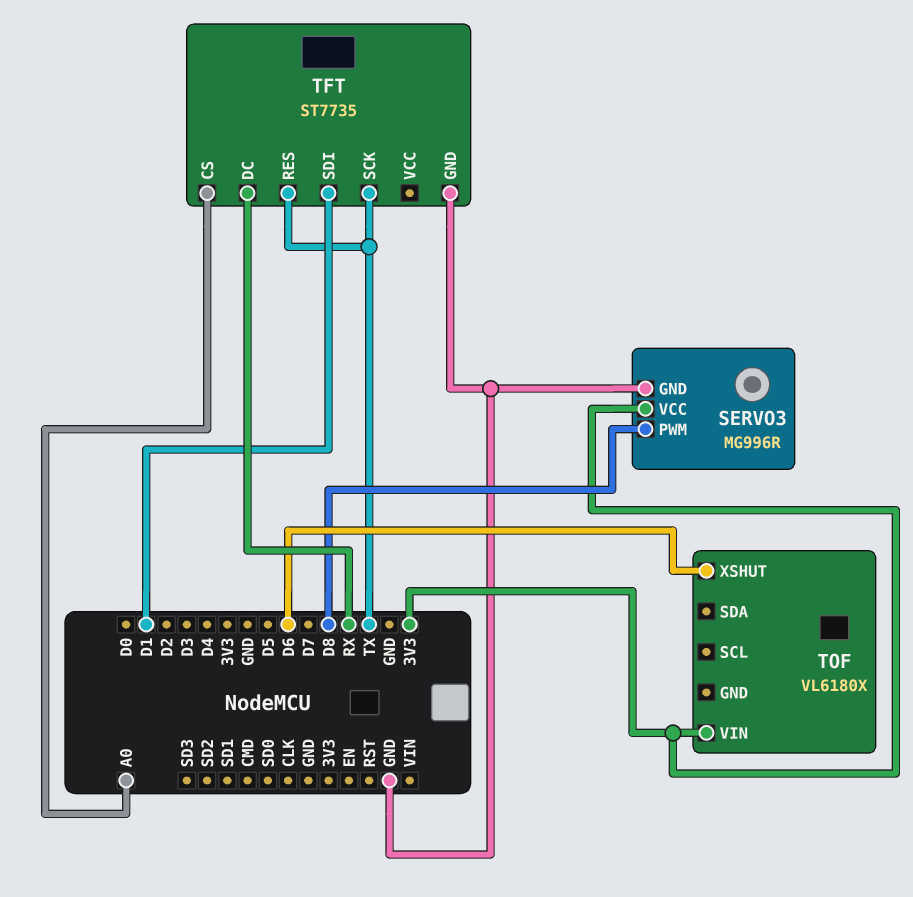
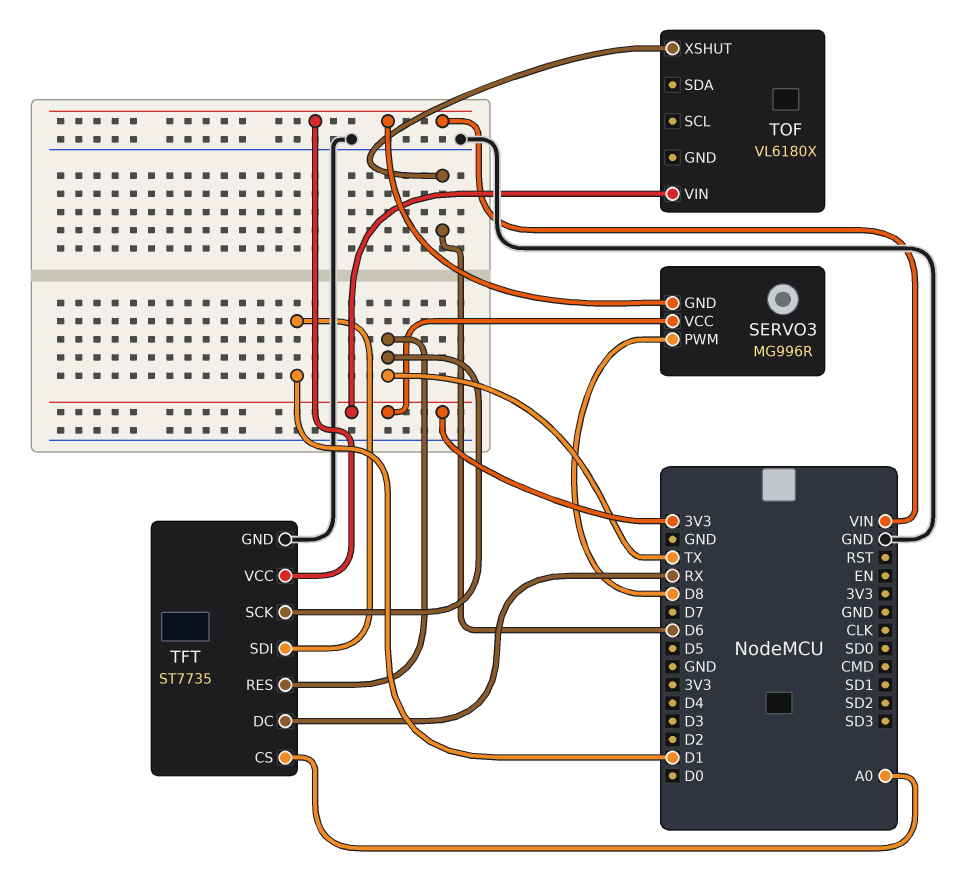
SERVO3 pin GND: GND -> VIN
TFT pin VCC: none -> VIN

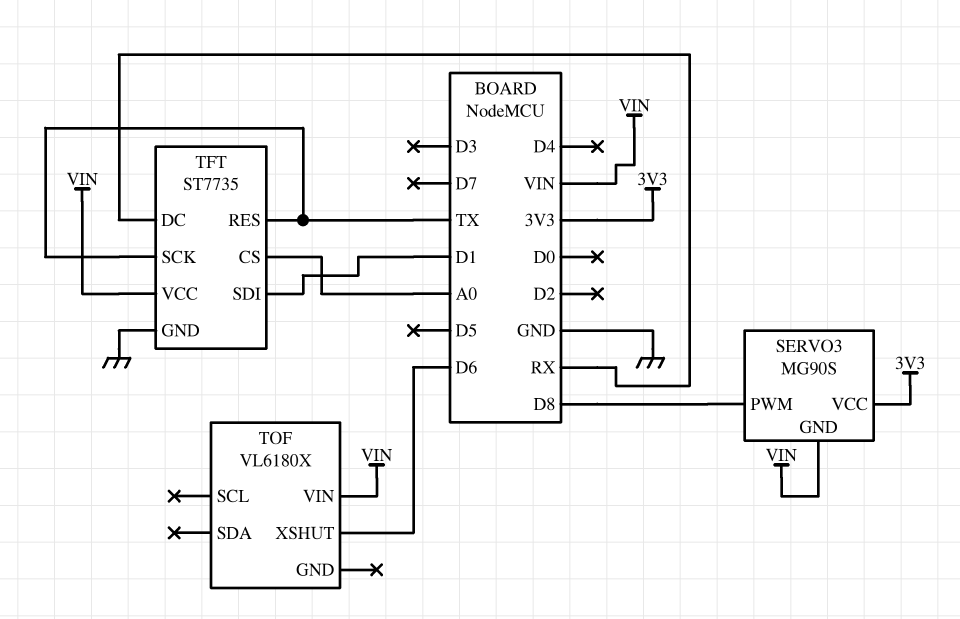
SERVO3: MG996R -> MG90S
TOF pin VIN: 3V3 -> VIN

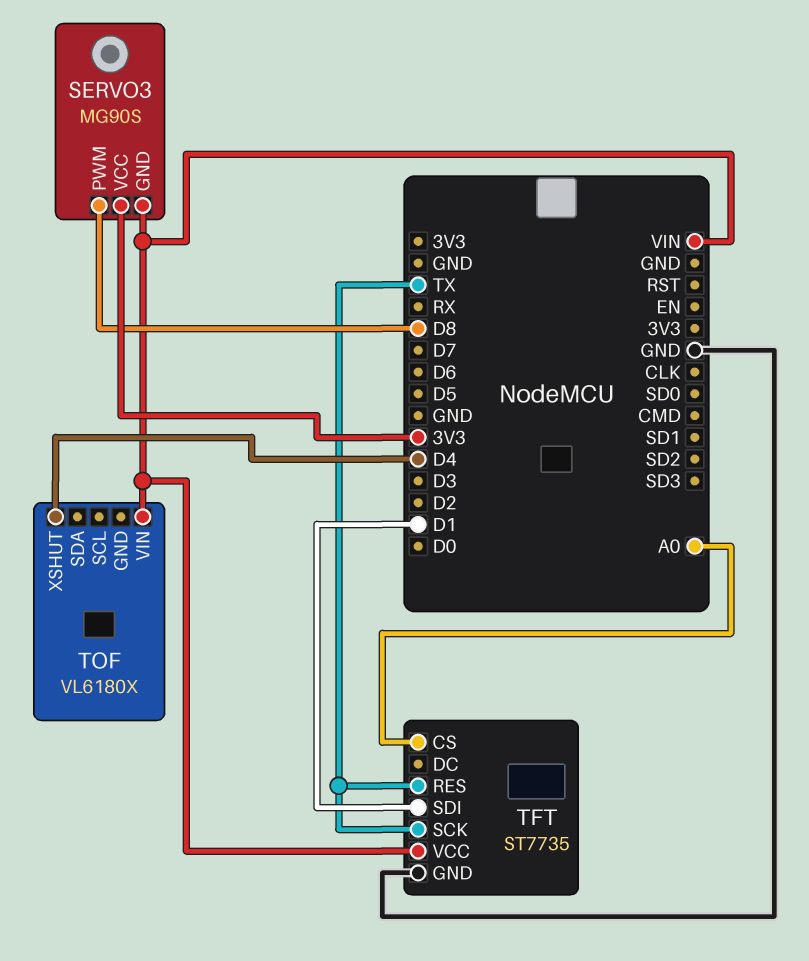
TFT pin DC: RX -> none
TOF pin XSHUT: D6 -> D4

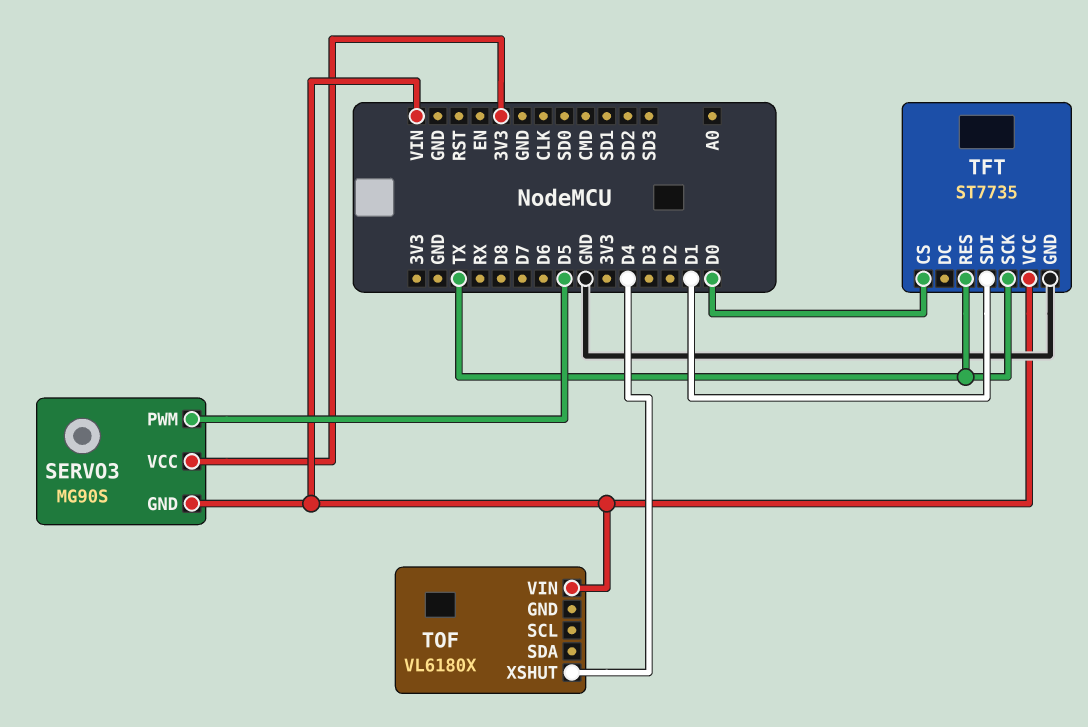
SERVO3 pin PWM: D8 -> D5
TFT pin CS: A0 -> D0

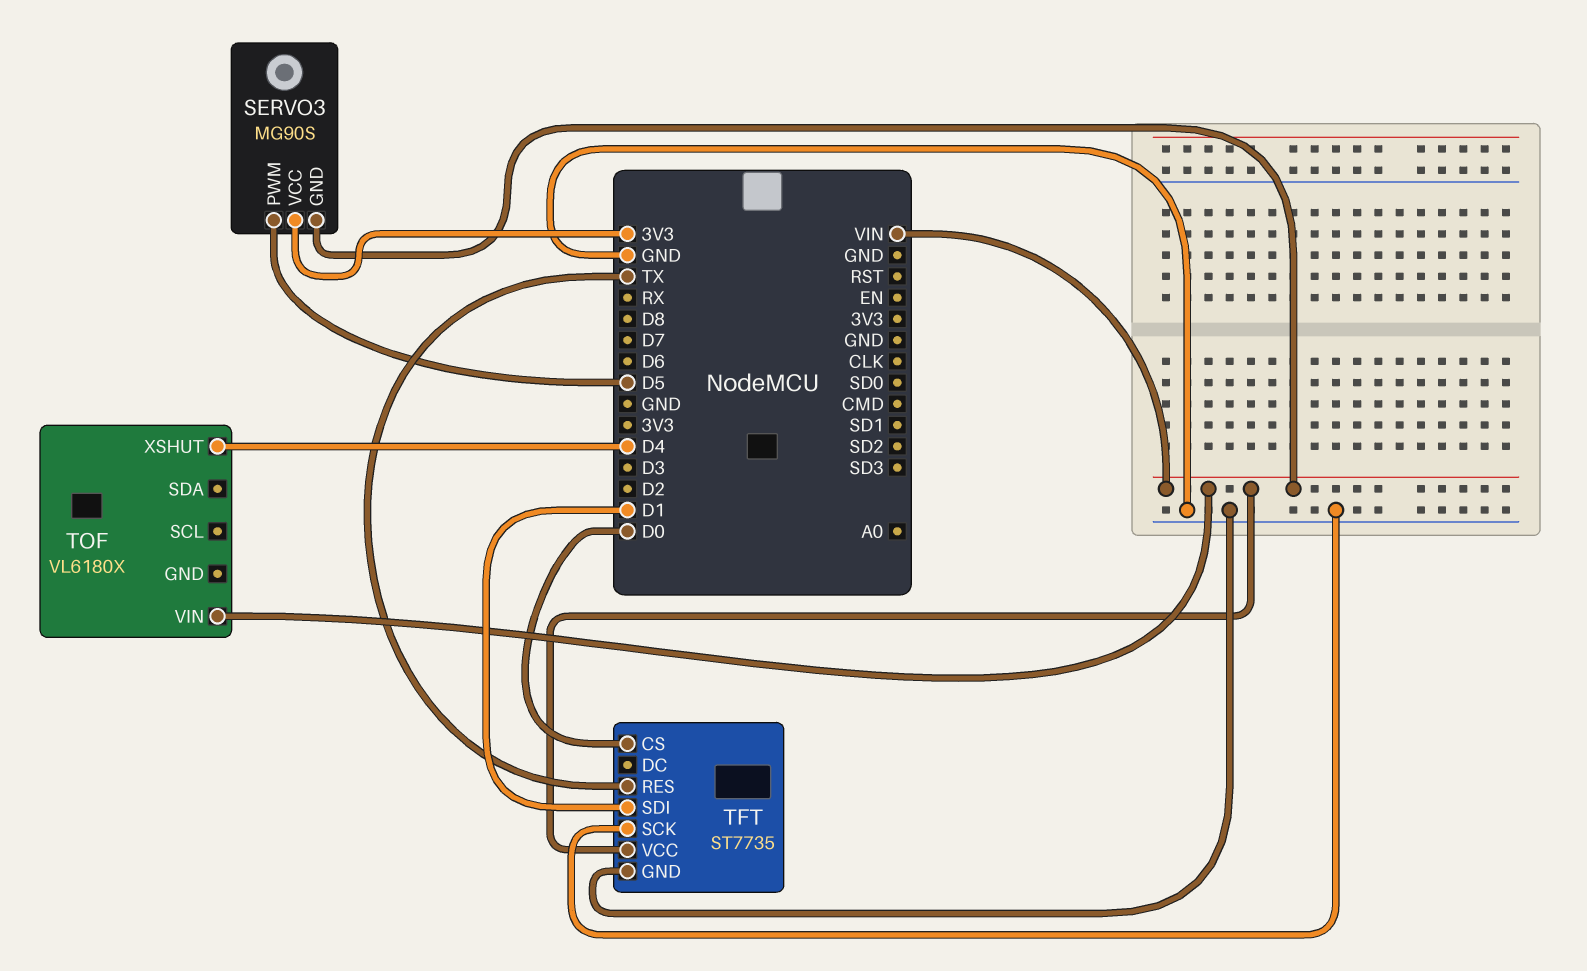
TFT pin SCK: TX -> GND

